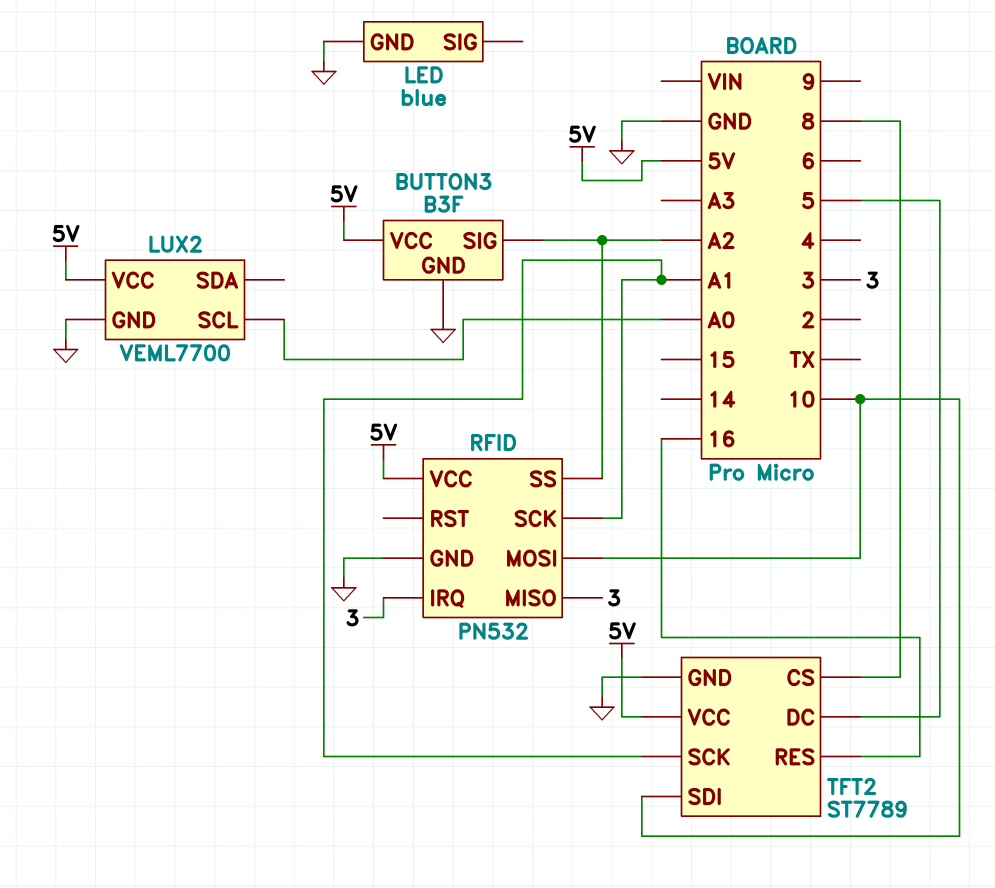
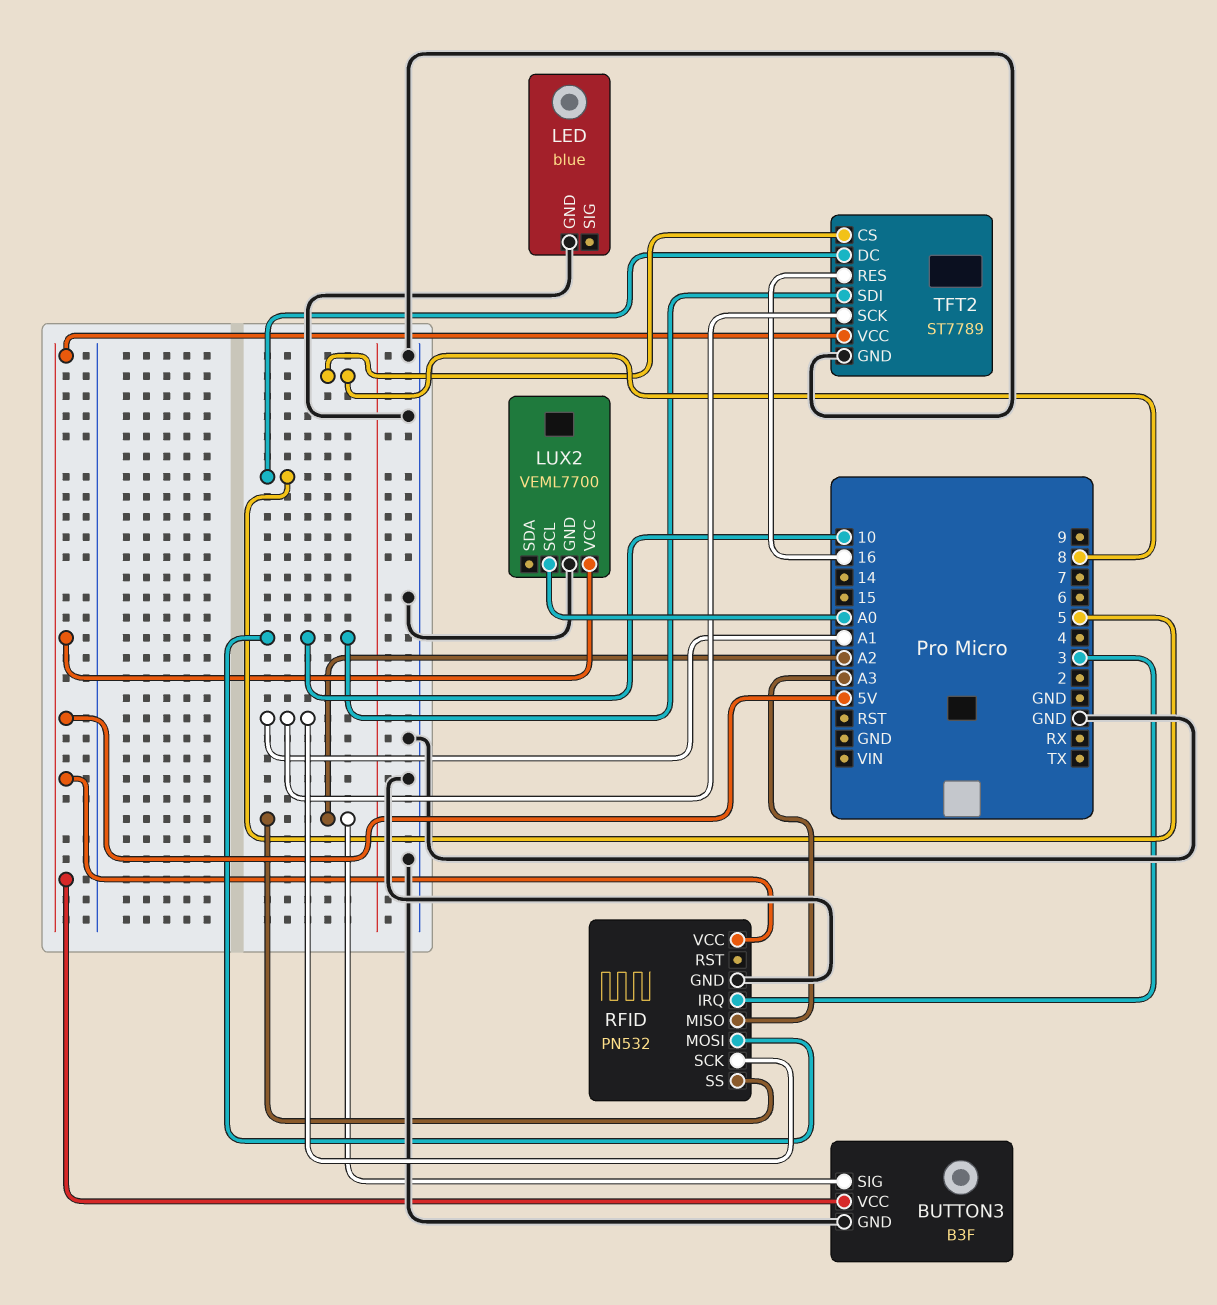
RFID pin MISO: 3 -> A3

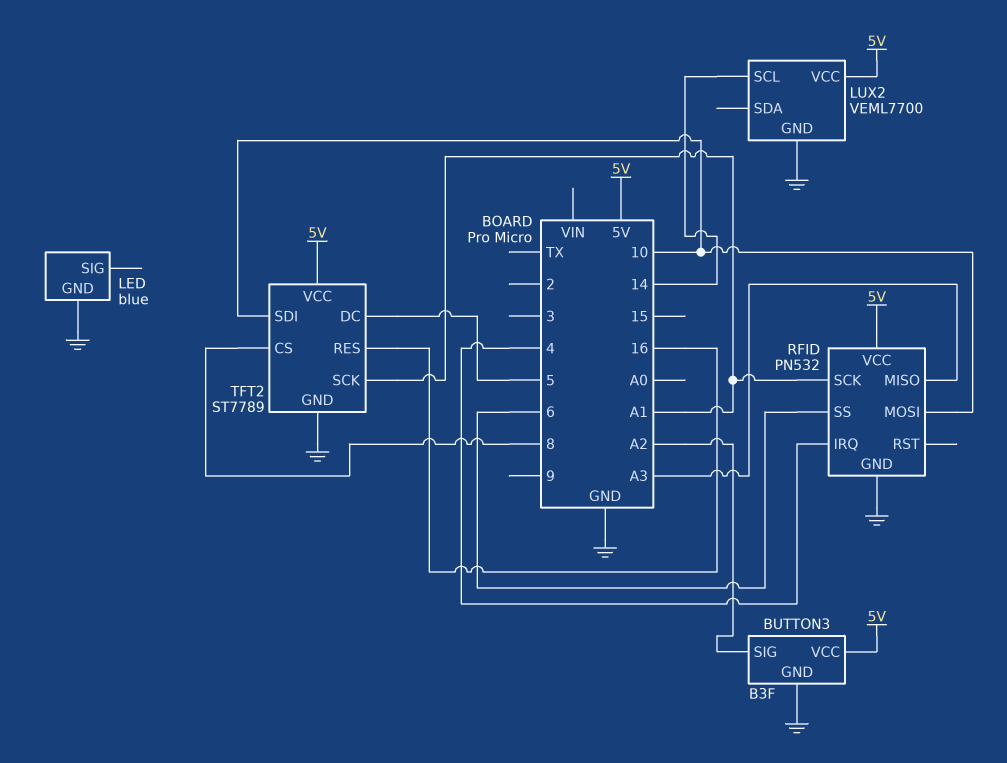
LUX2 pin SCL: A0 -> 14
RFID pin IRQ: 3 -> 4
RFID pin SS: A2 -> 6

